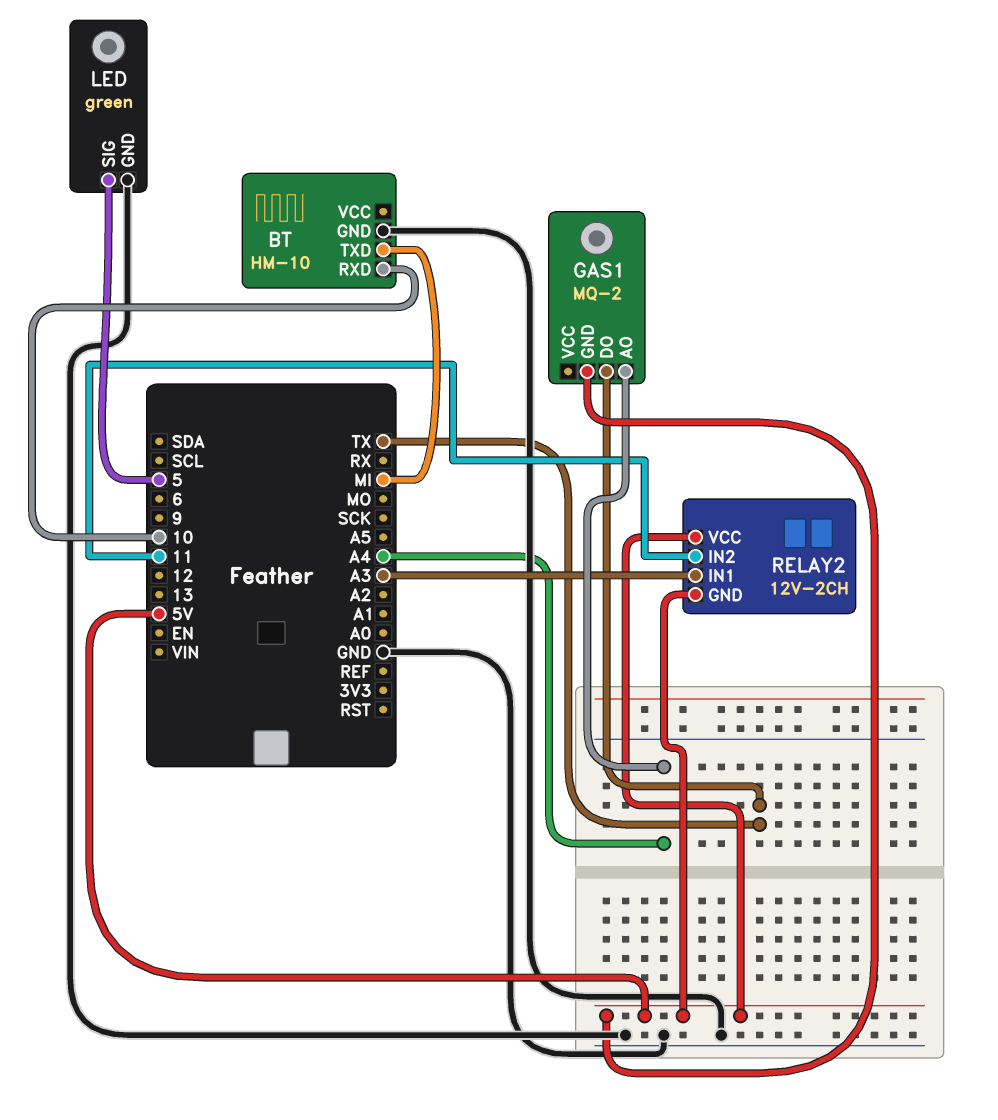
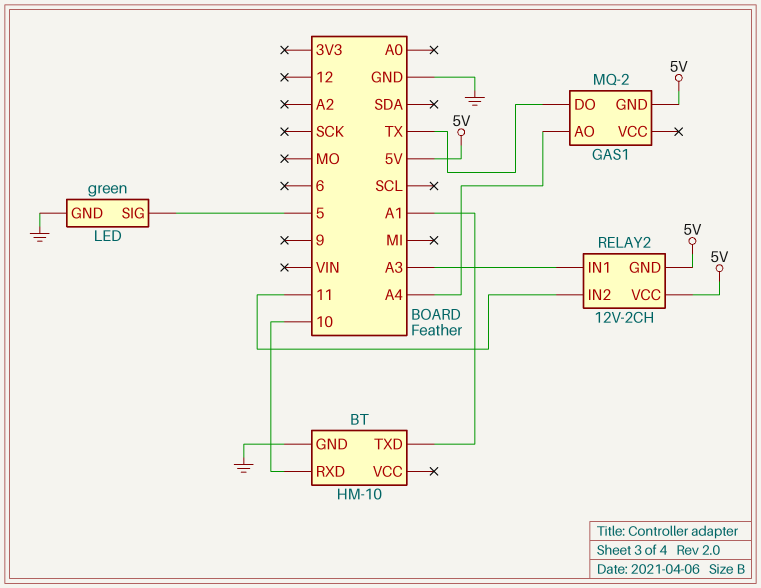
BT pin TXD: MI -> A1

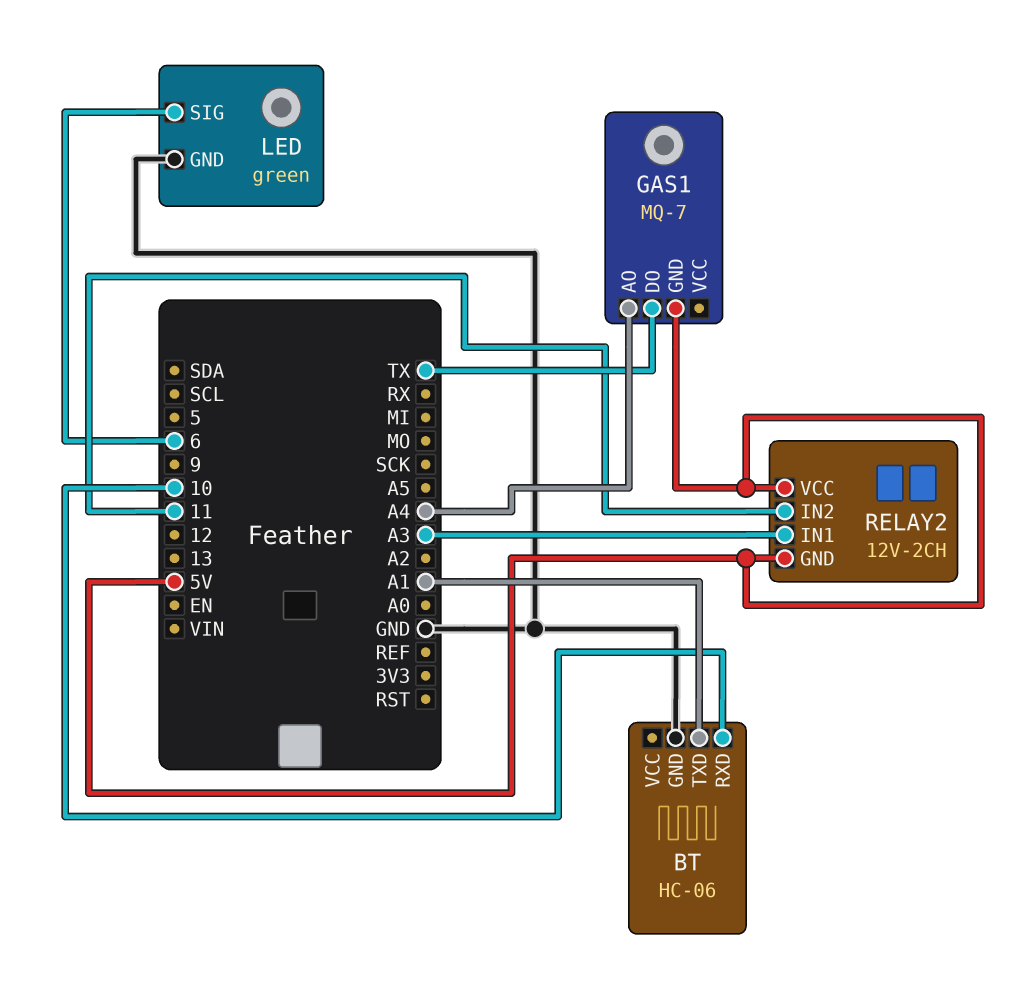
BT: HM-10 -> HC-06
GAS1: MQ-2 -> MQ-7
LED pin SIG: 5 -> 6

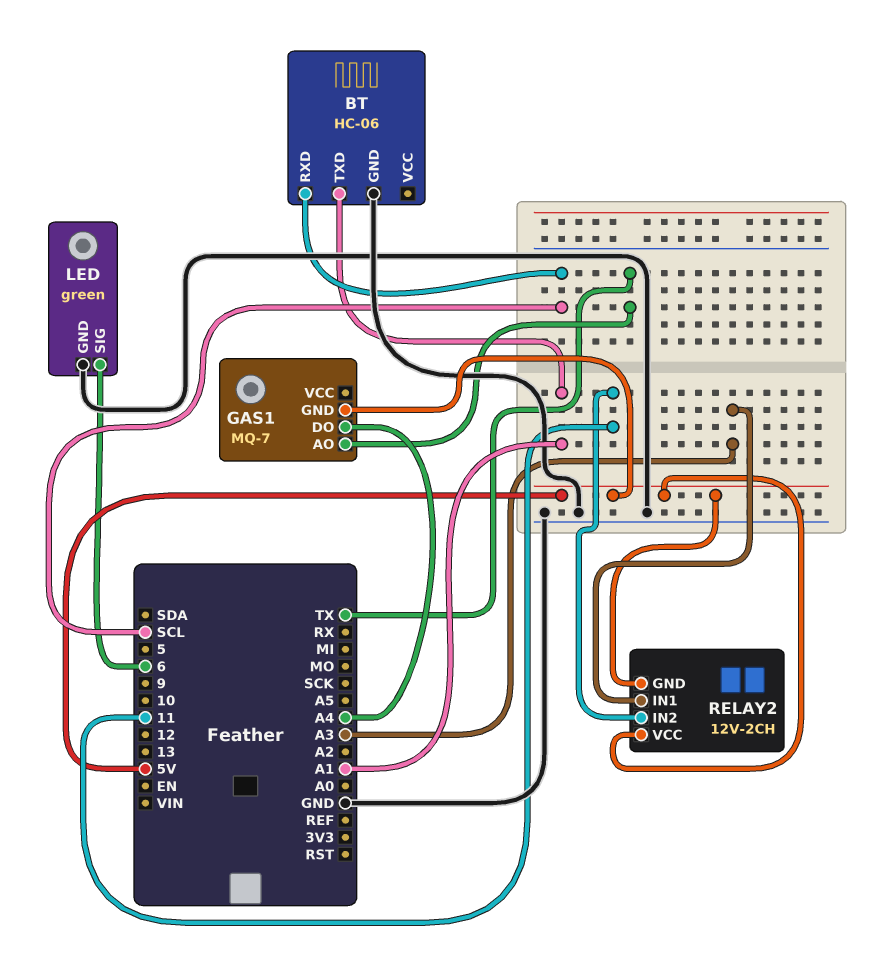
BT pin RXD: 10 -> SCL
GAS1 pin AO: A4 -> TX
GAS1 pin DO: TX -> A4

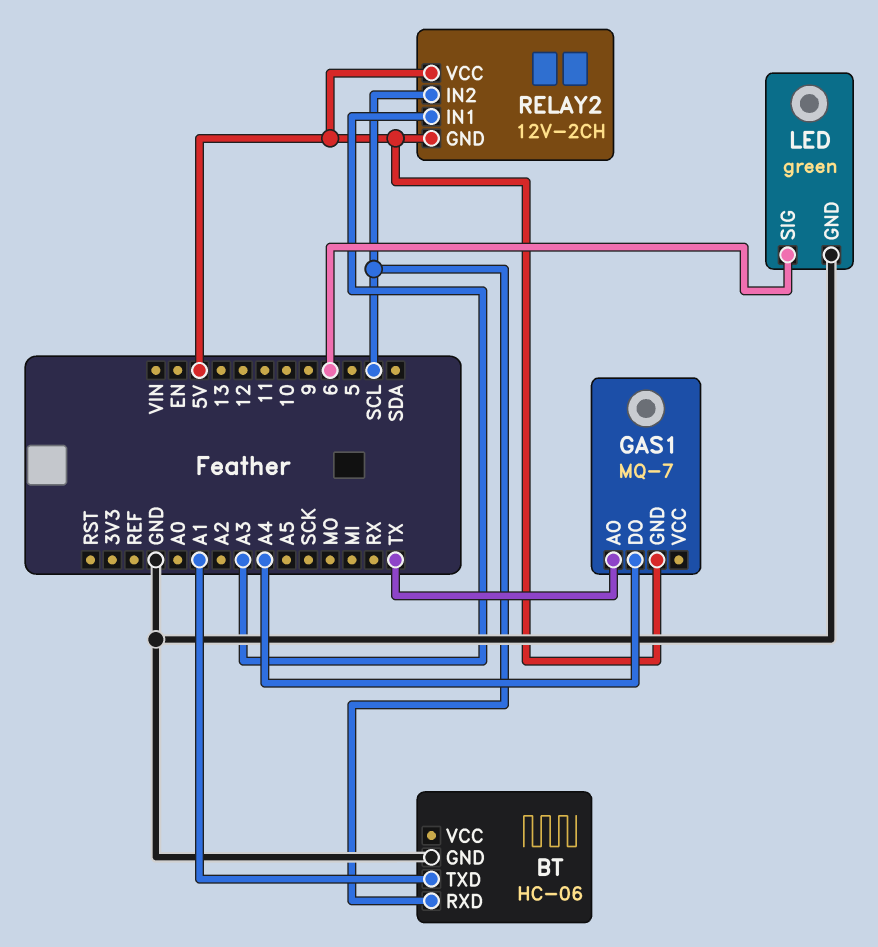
RELAY2 pin IN2: 11 -> SCL

